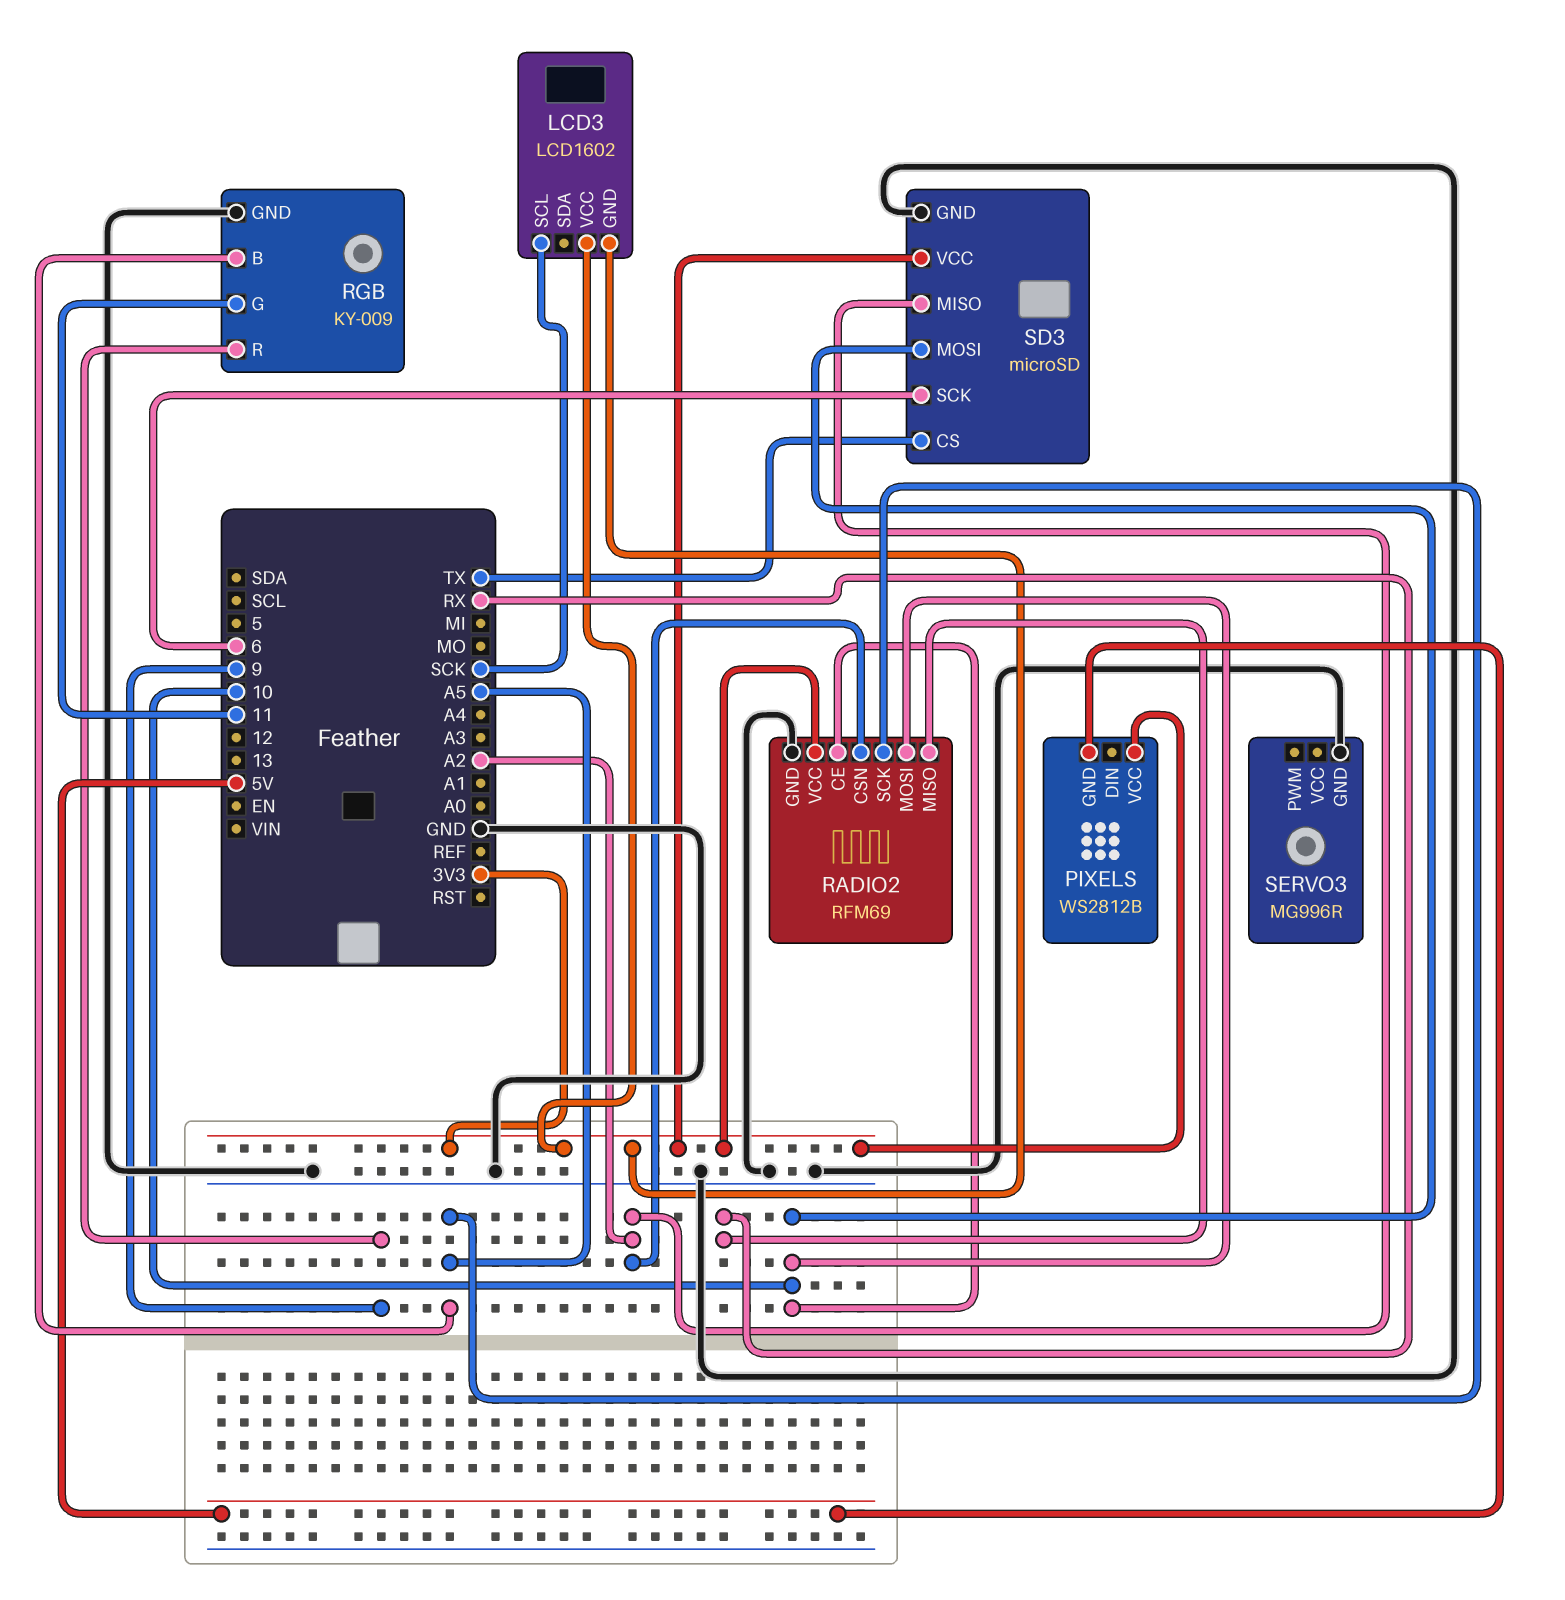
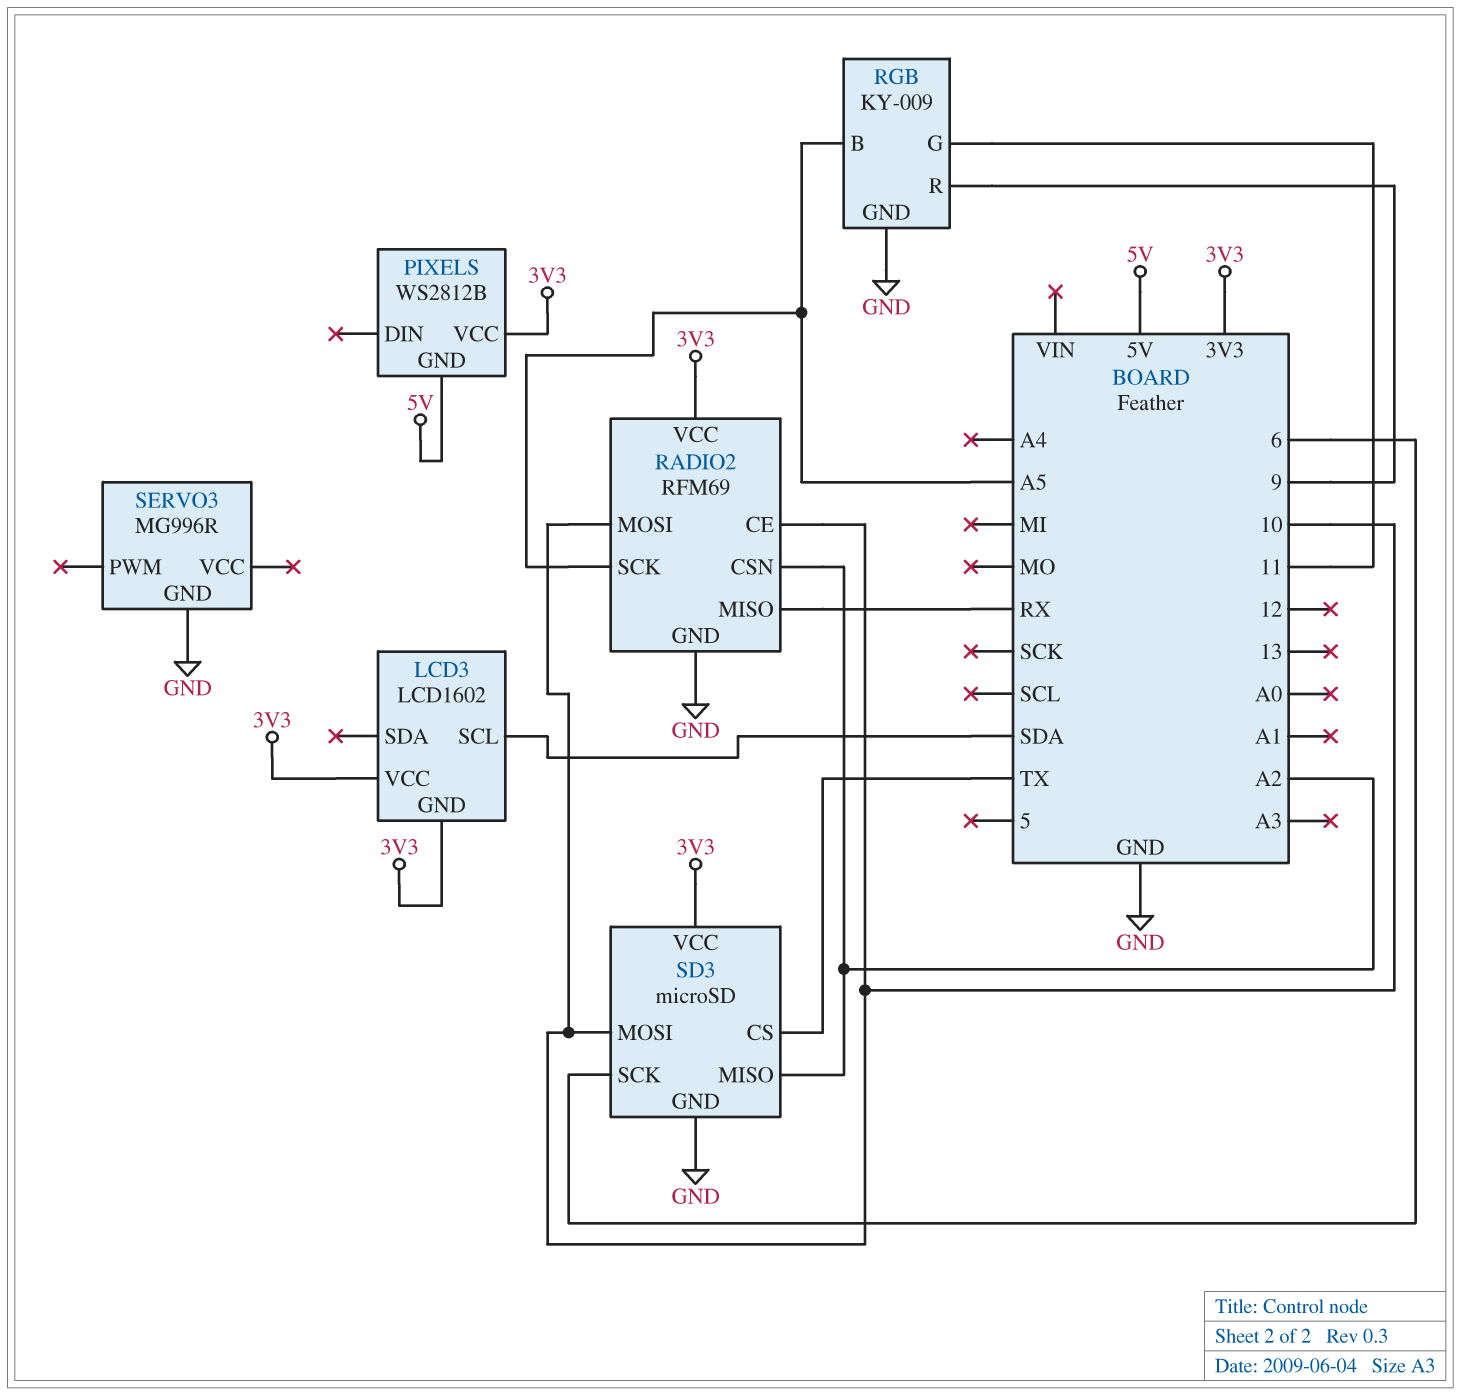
LCD3 pin SCL: SCK -> SDA

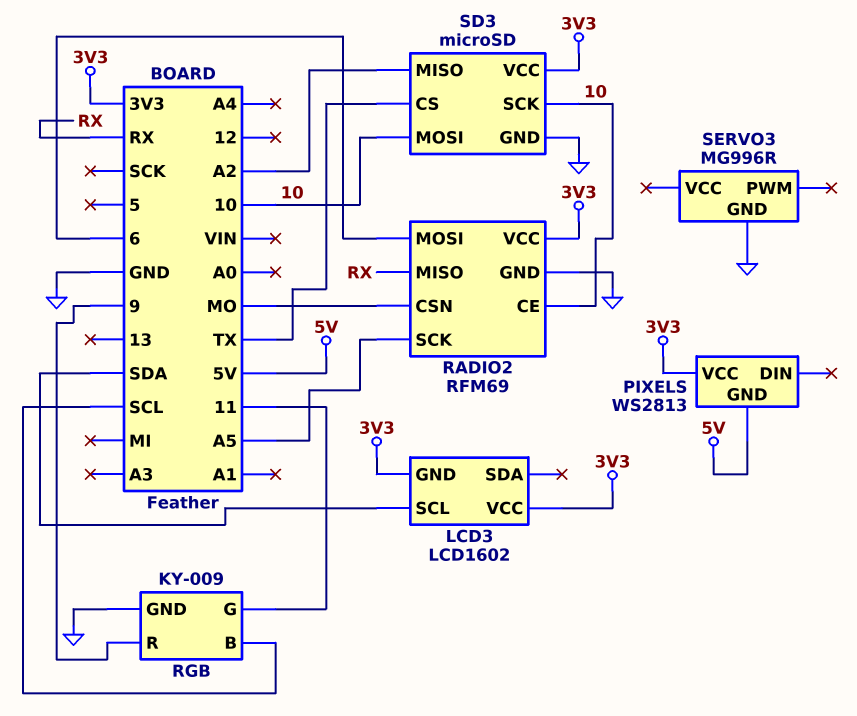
PIXELS: WS2812B -> WS2813
RADIO2 pin CSN: A2 -> MO
RADIO2 pin MOSI: 10 -> 6
RGB pin B: A5 -> SCL
SD3 pin SCK: 6 -> 10

